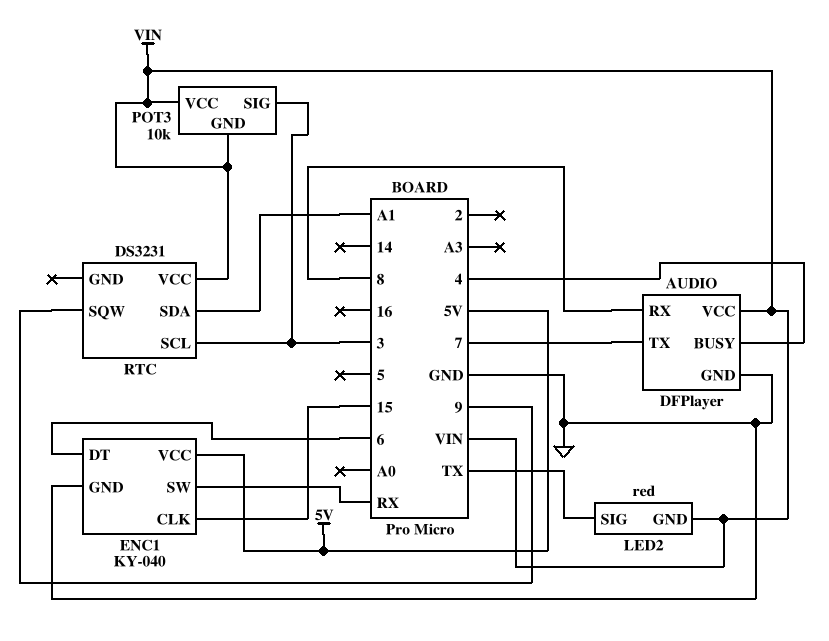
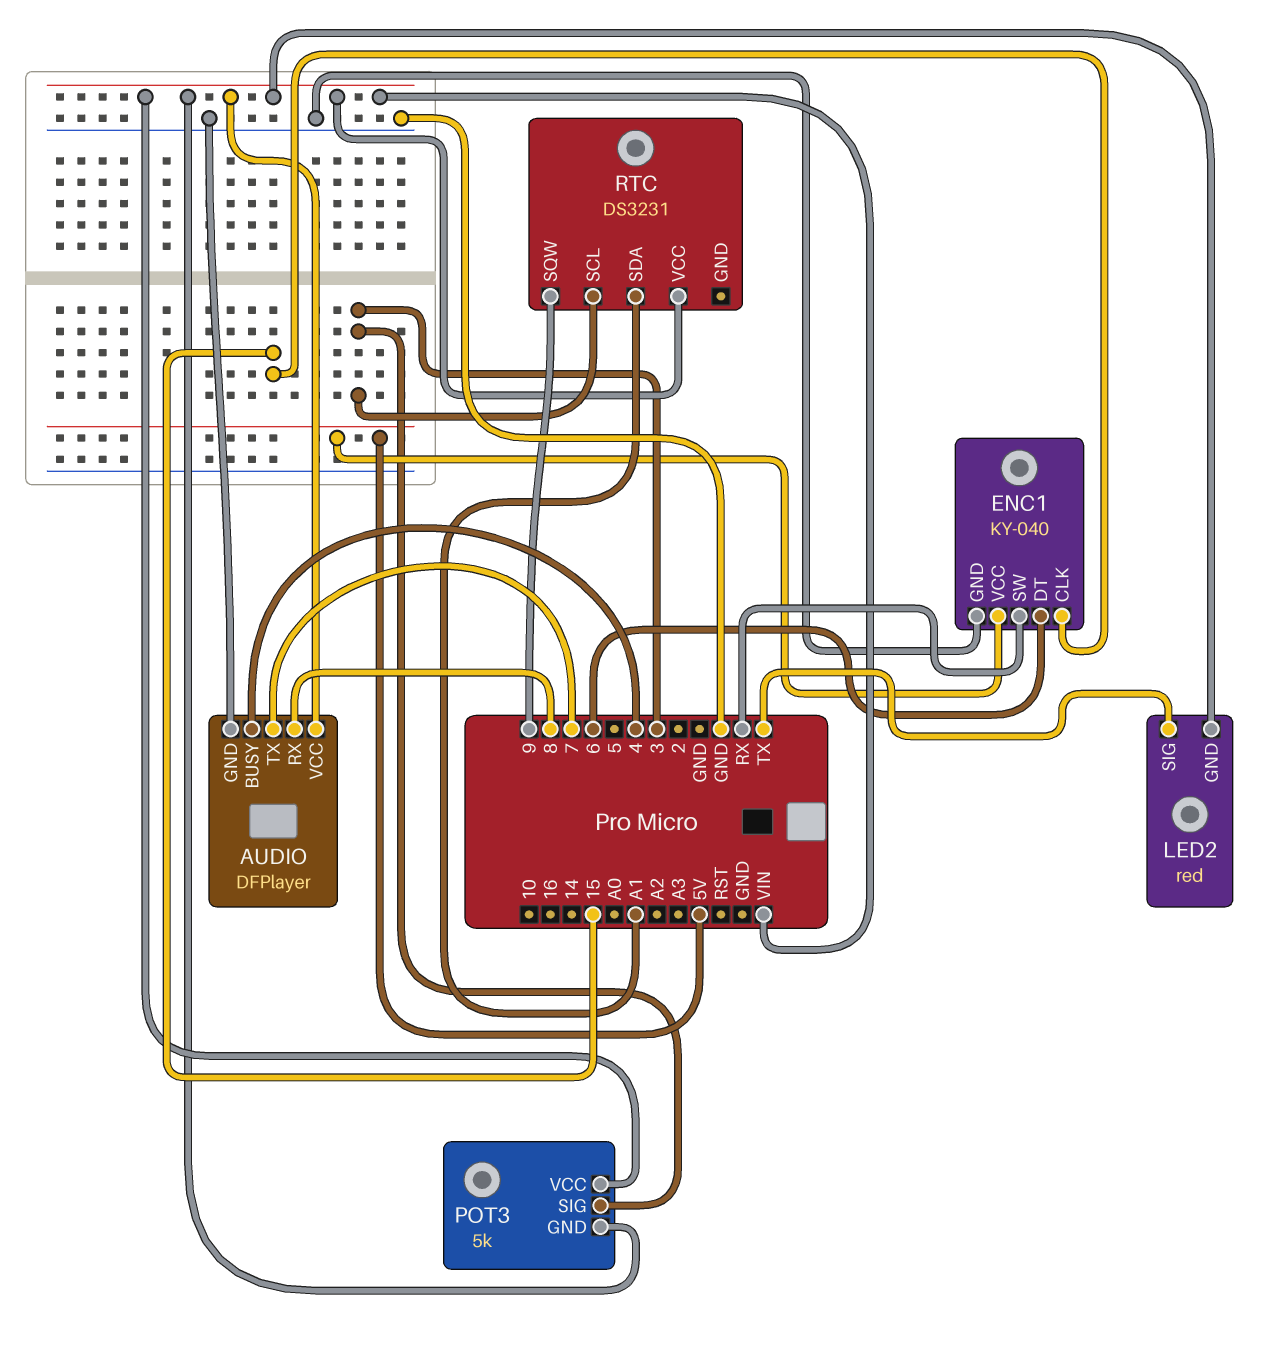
POT3: 10k -> 5k

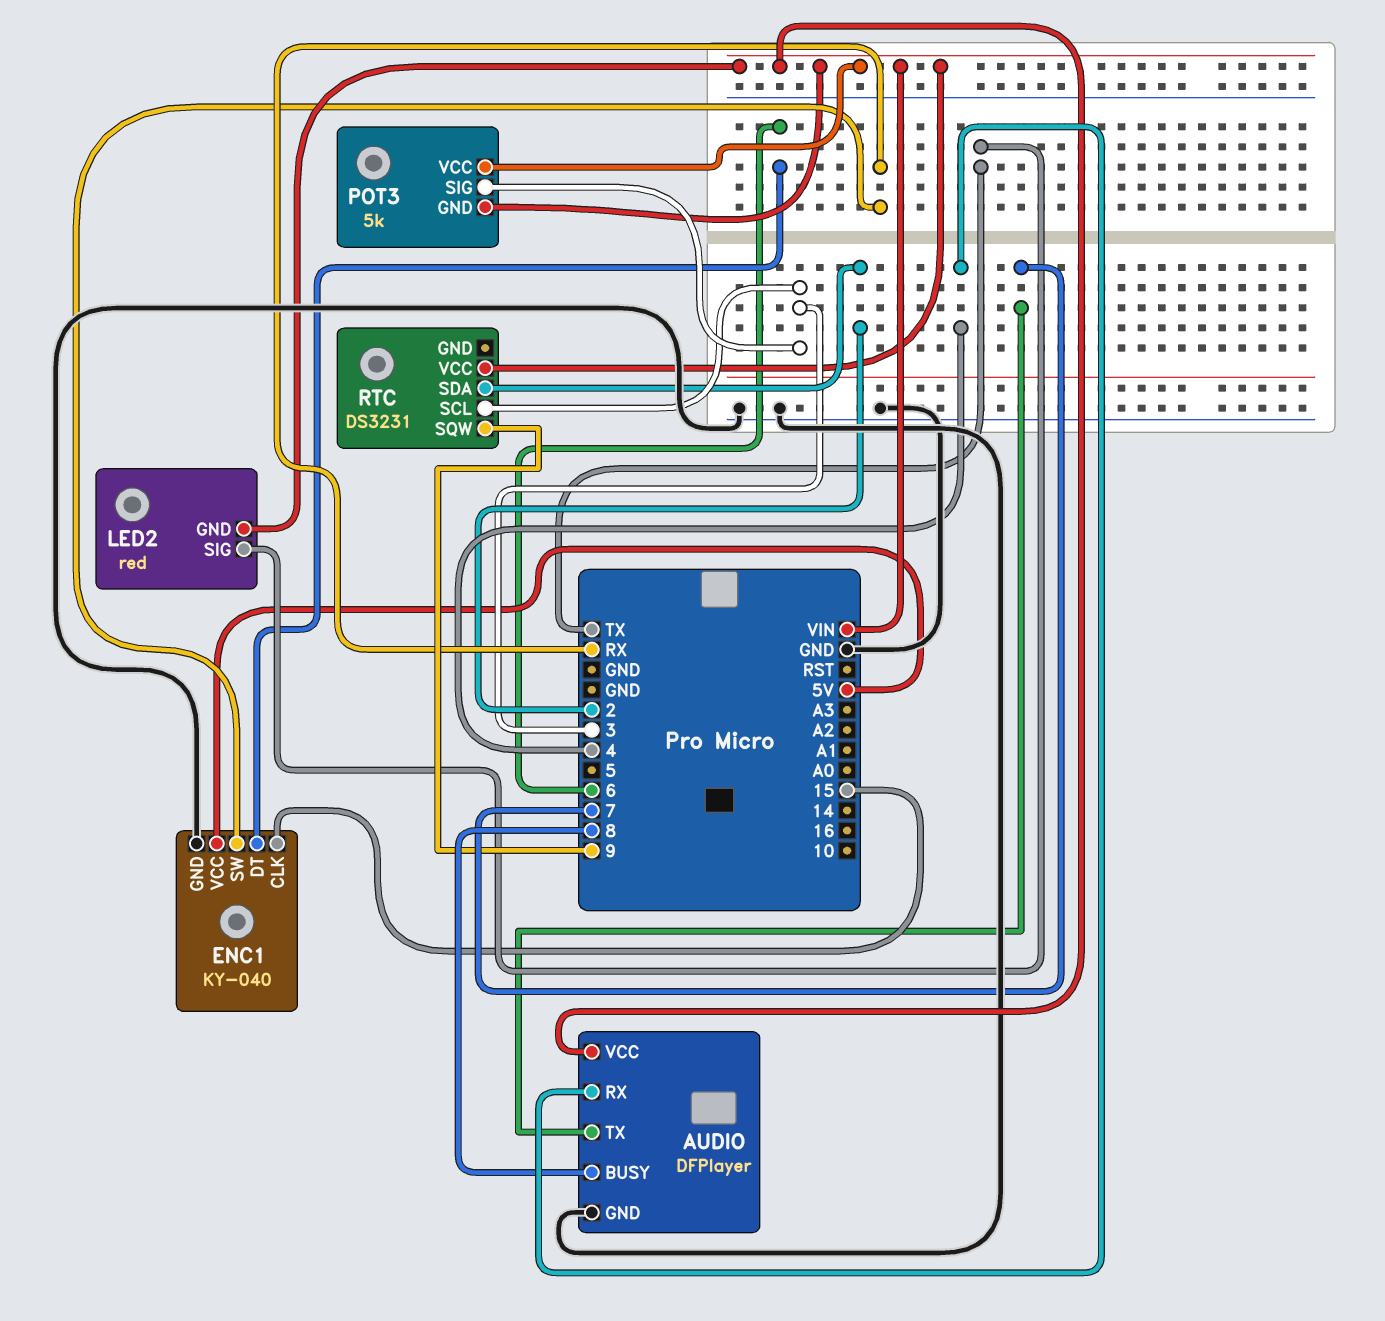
AUDIO pin BUSY: 4 -> 8
AUDIO pin RX: 8 -> 4
RTC pin SDA: A1 -> 2

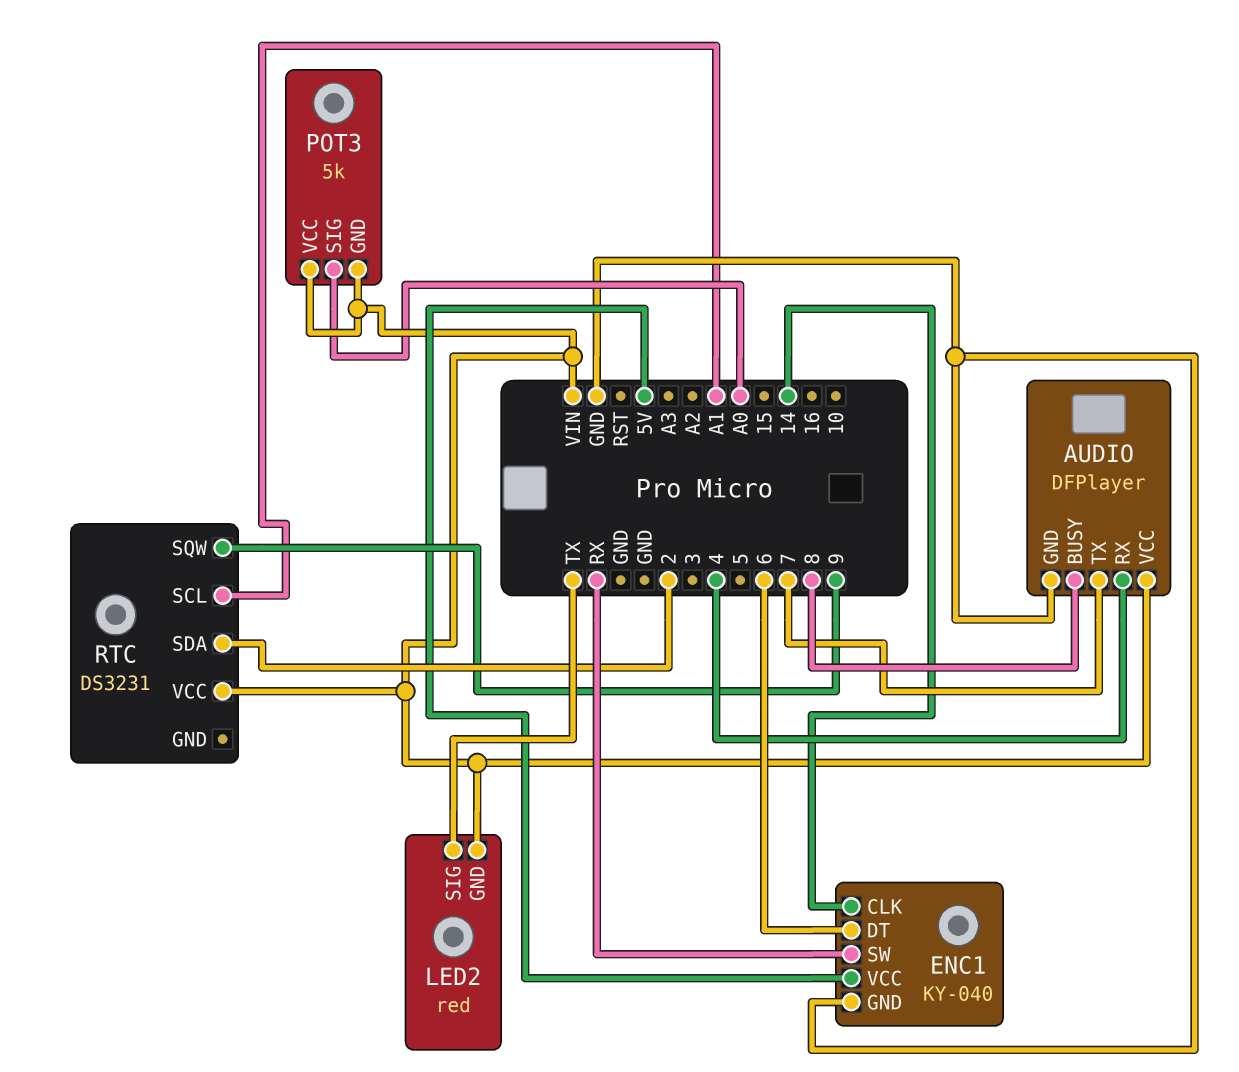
ENC1 pin CLK: 15 -> 14
POT3 pin SIG: 3 -> A0
RTC pin SCL: 3 -> A1

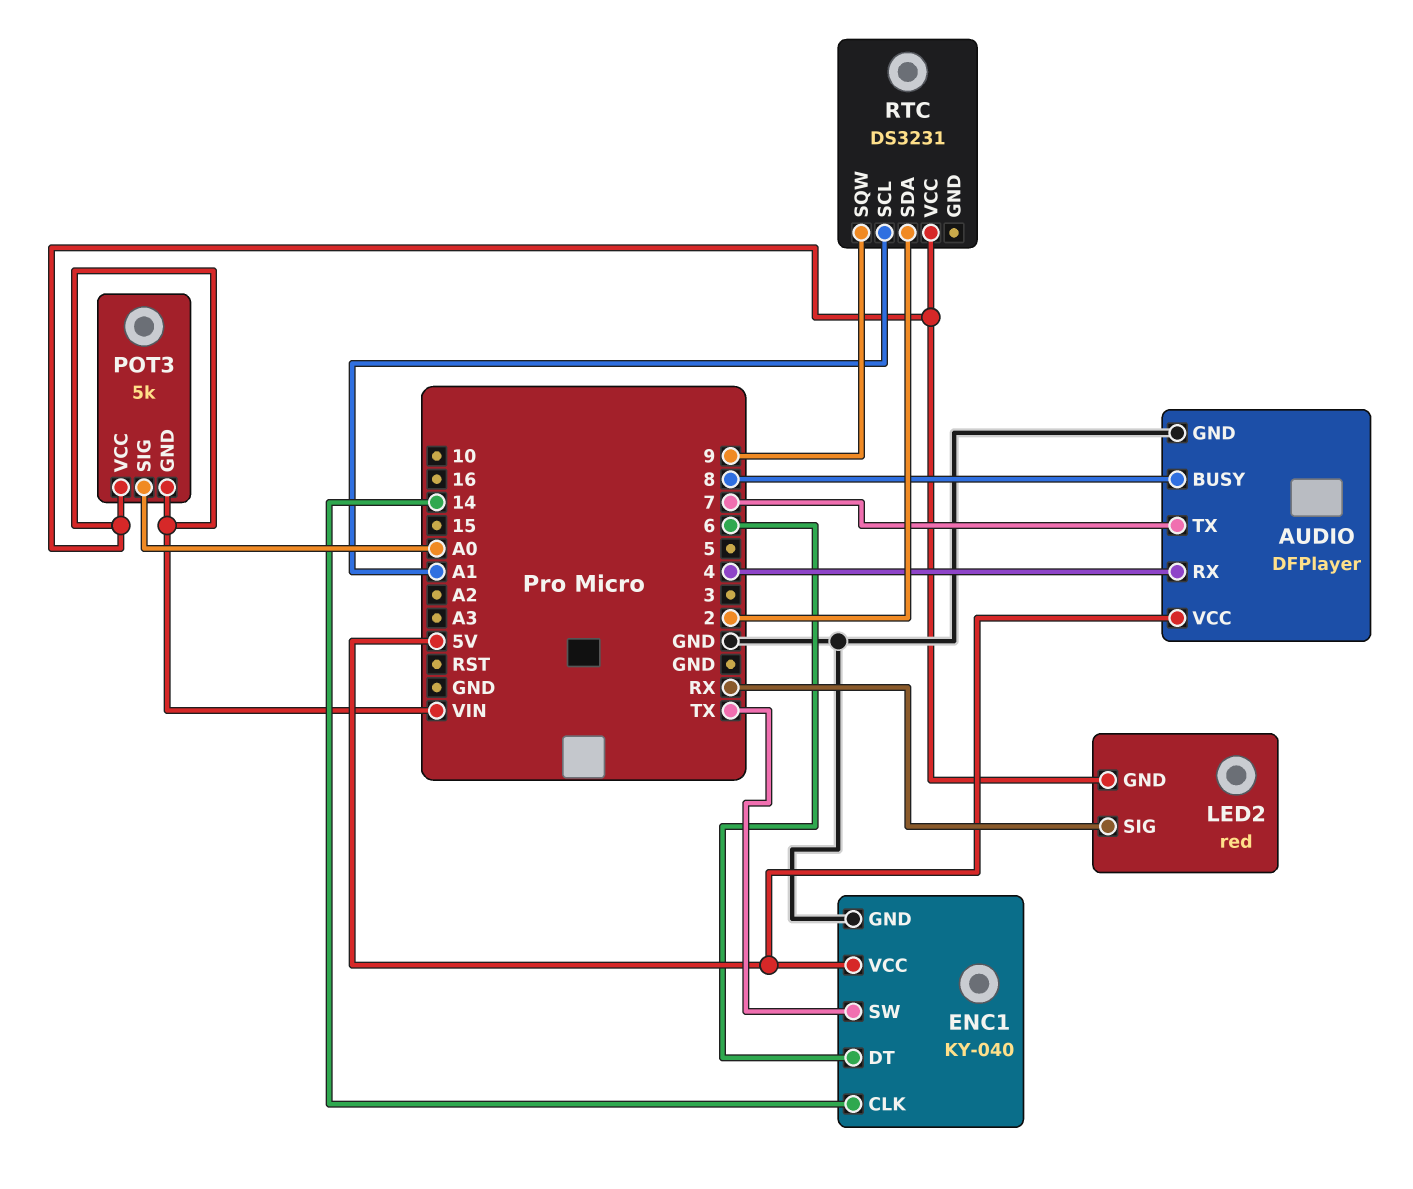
AUDIO pin VCC: VIN -> 5V
ENC1 pin SW: RX -> TX
LED2 pin SIG: TX -> RX

